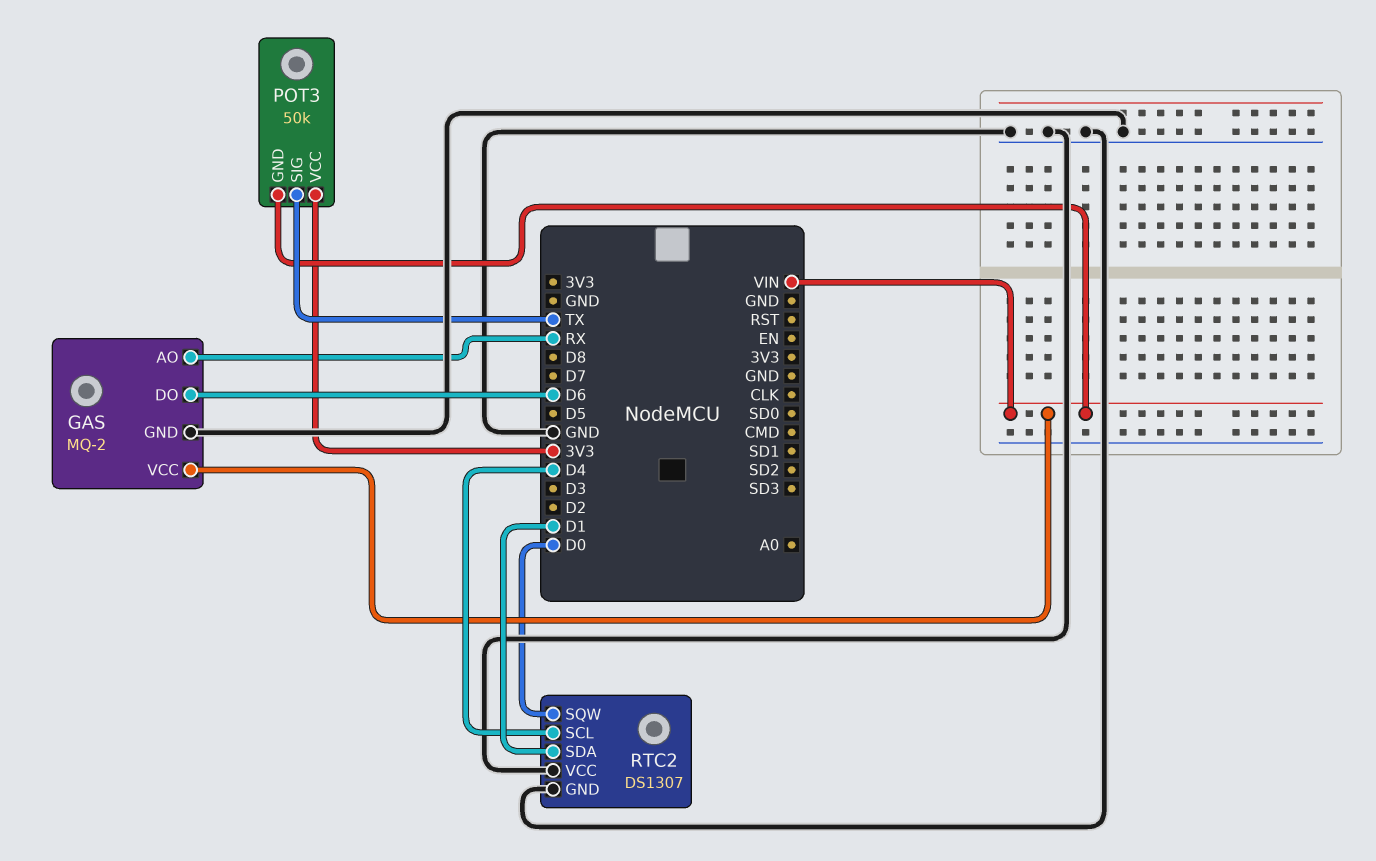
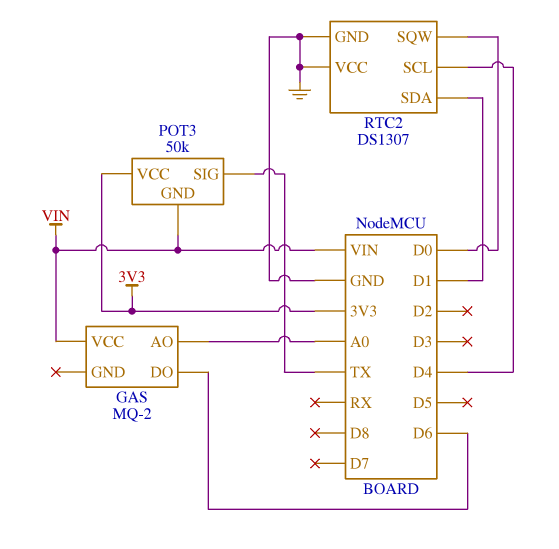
GAS pin AO: RX -> A0
GAS pin GND: GND -> none

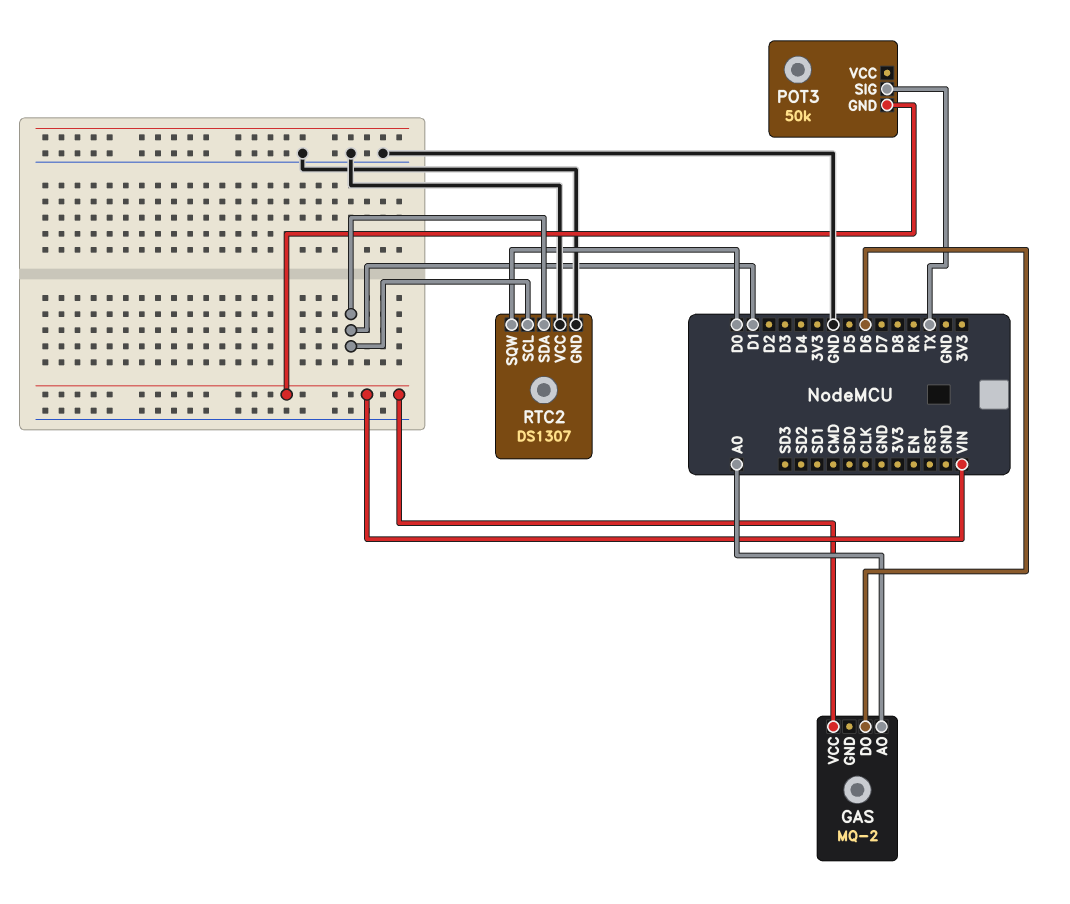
POT3 pin VCC: 3V3 -> none
RTC2 pin SCL: D4 -> D1

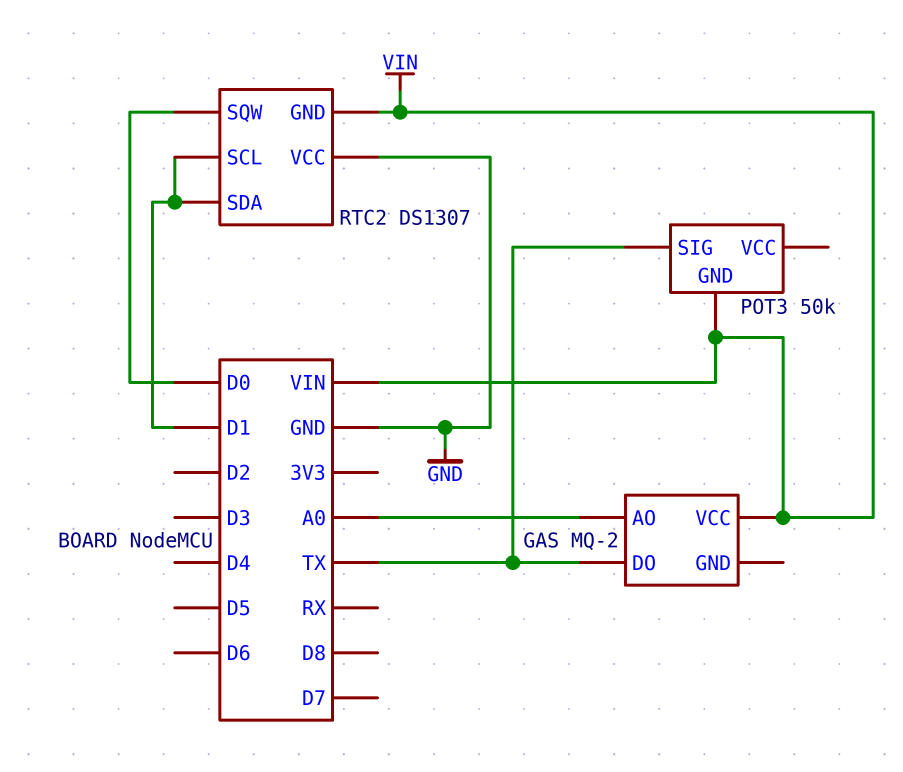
GAS pin DO: D6 -> TX
RTC2 pin GND: GND -> VIN

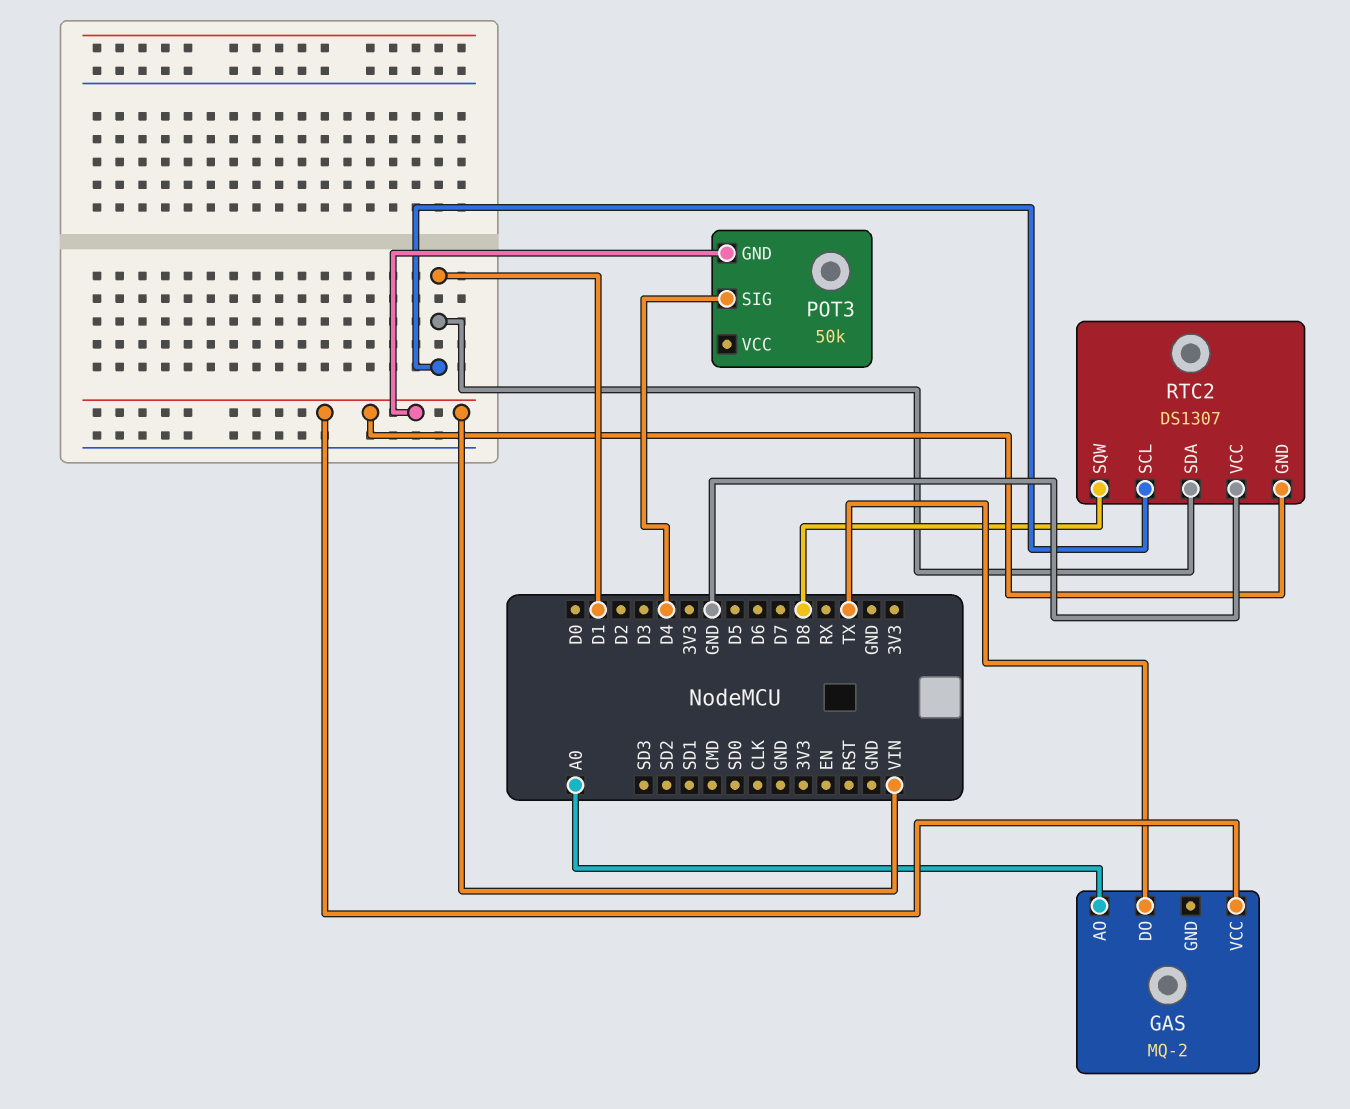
POT3 pin SIG: TX -> D4
RTC2 pin SQW: D0 -> D8

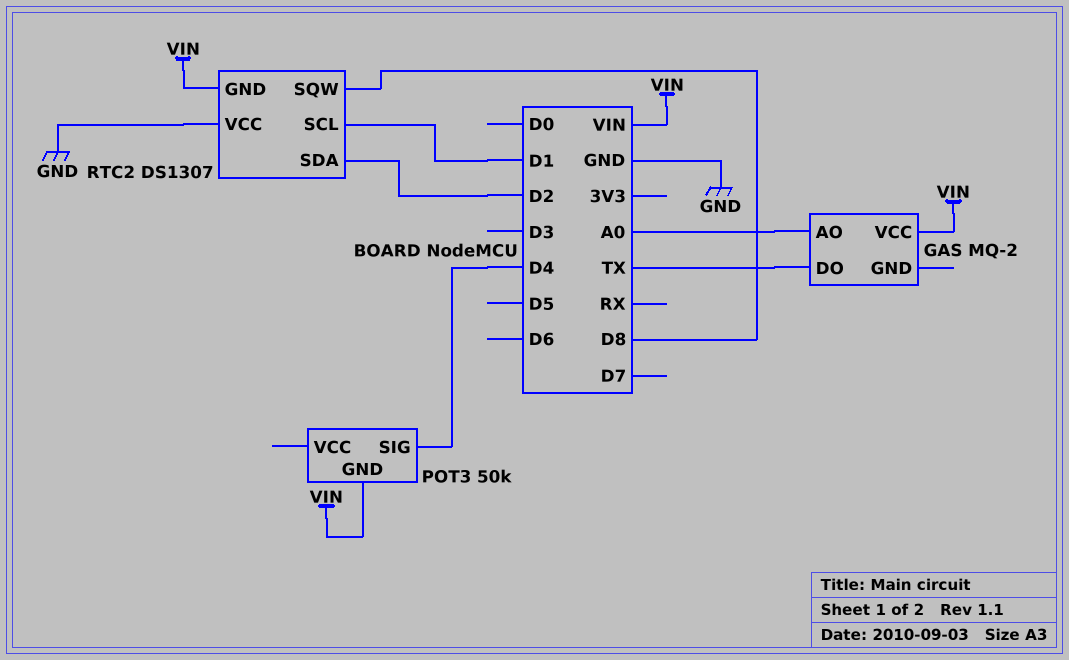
RTC2 pin SDA: D1 -> D2

